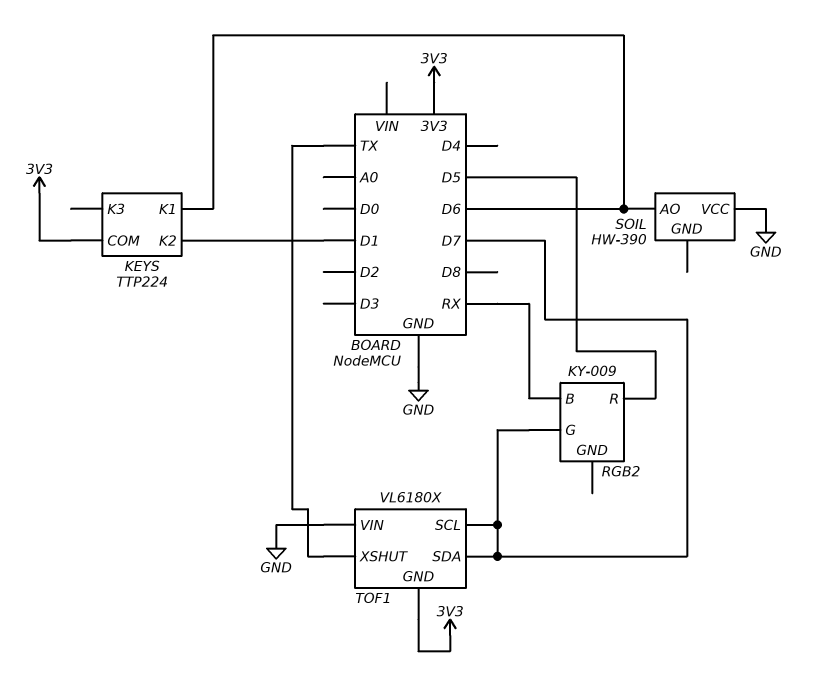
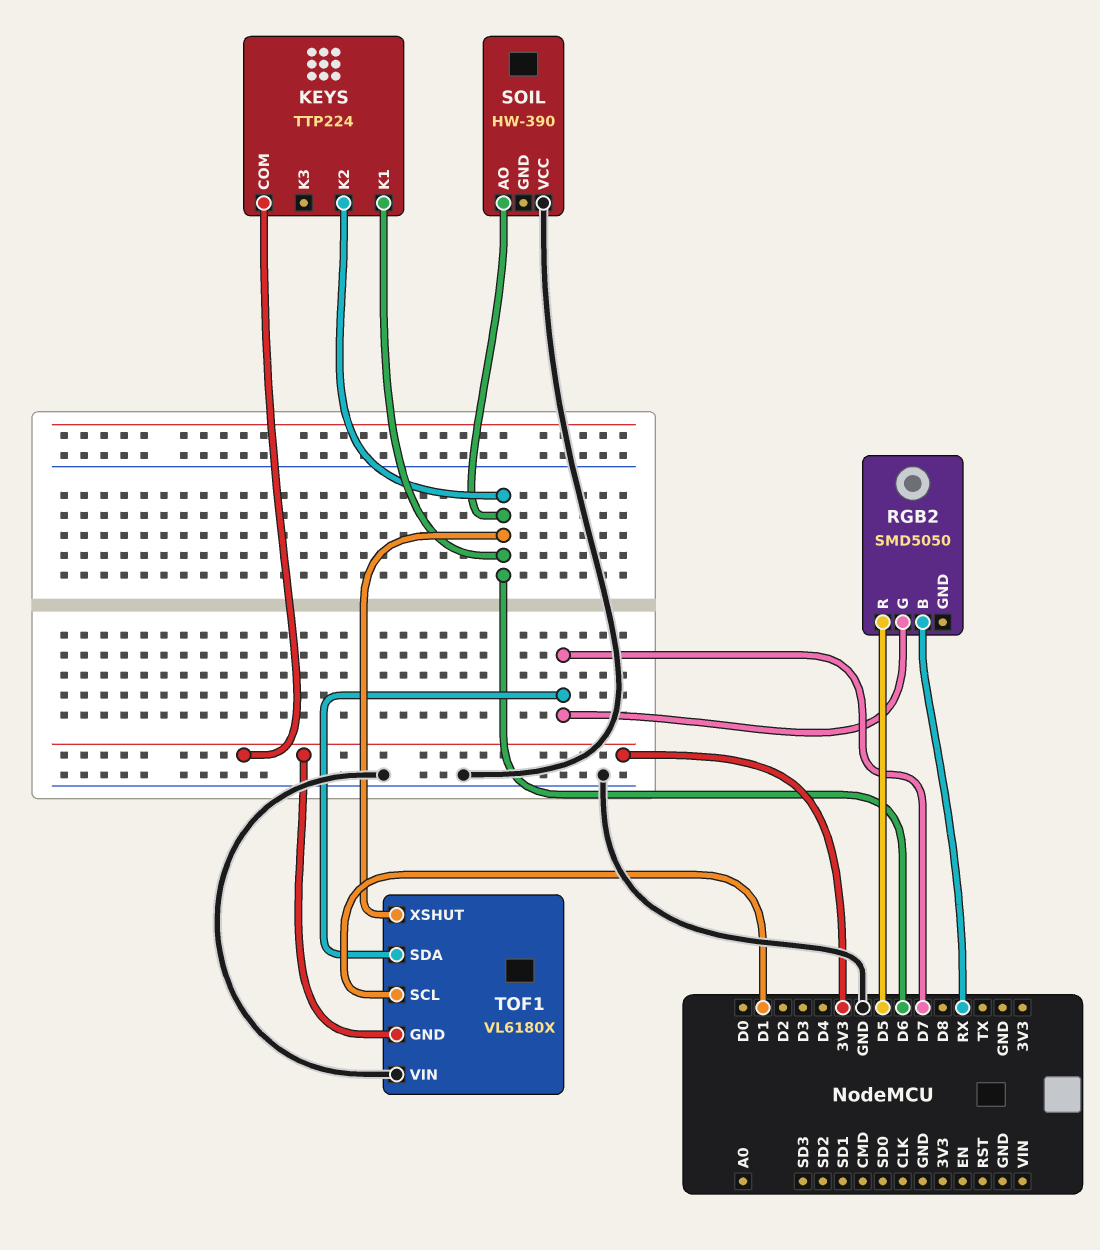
KEYS pin K2: D1 -> D6
RGB2: KY-009 -> SMD5050
TOF1 pin SCL: D7 -> D1
TOF1 pin XSHUT: TX -> D6

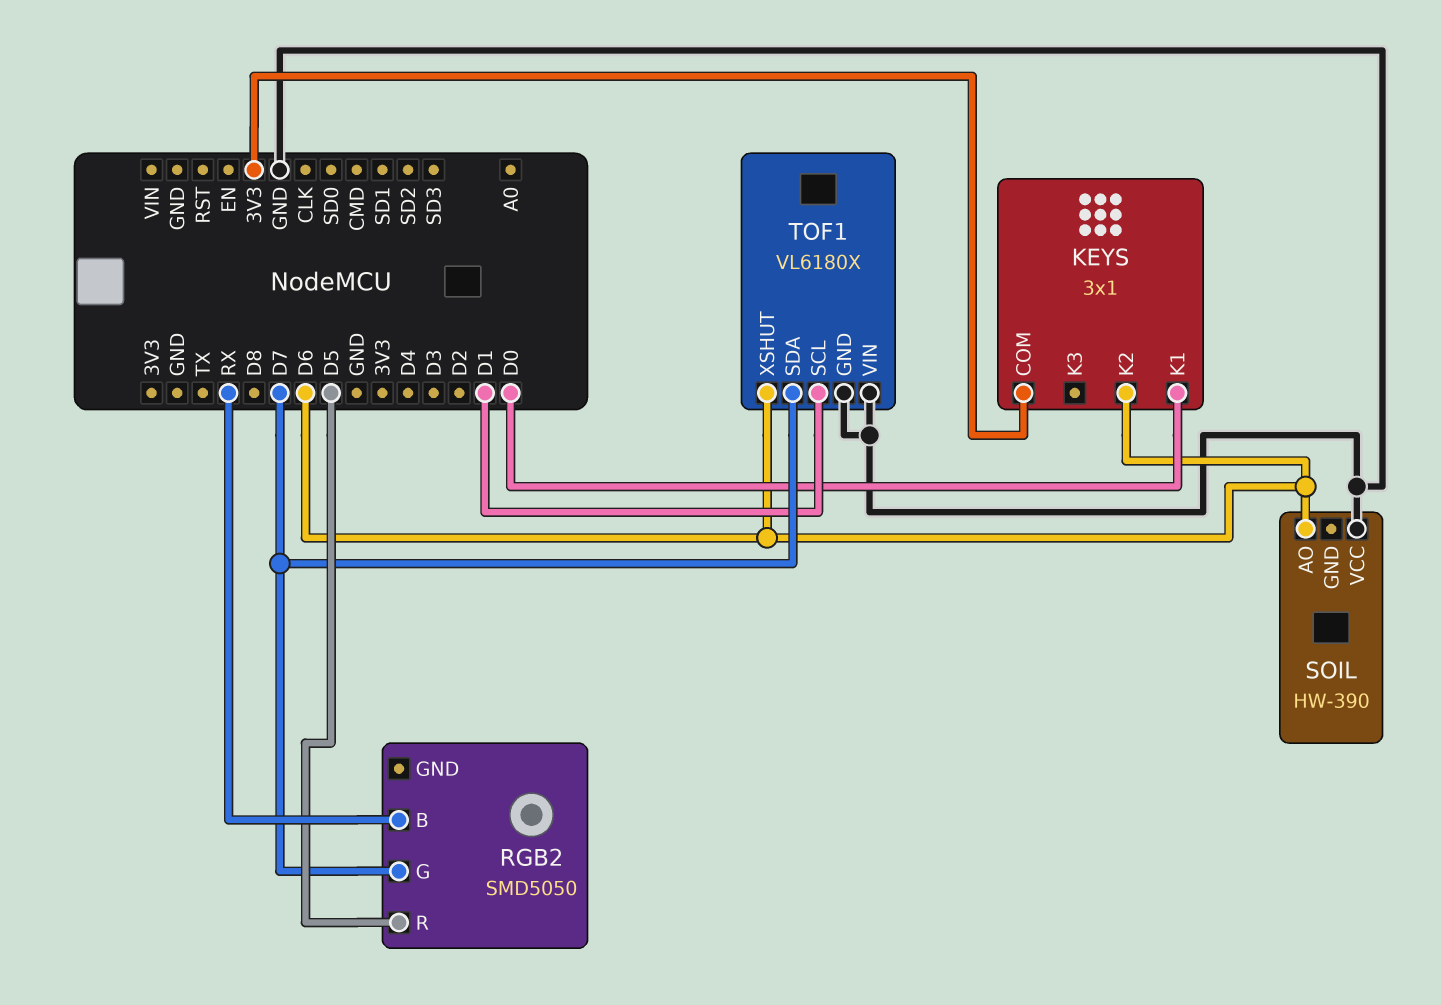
KEYS: TTP224 -> 3x1
KEYS pin K1: D6 -> D0
TOF1 pin GND: 3V3 -> GND

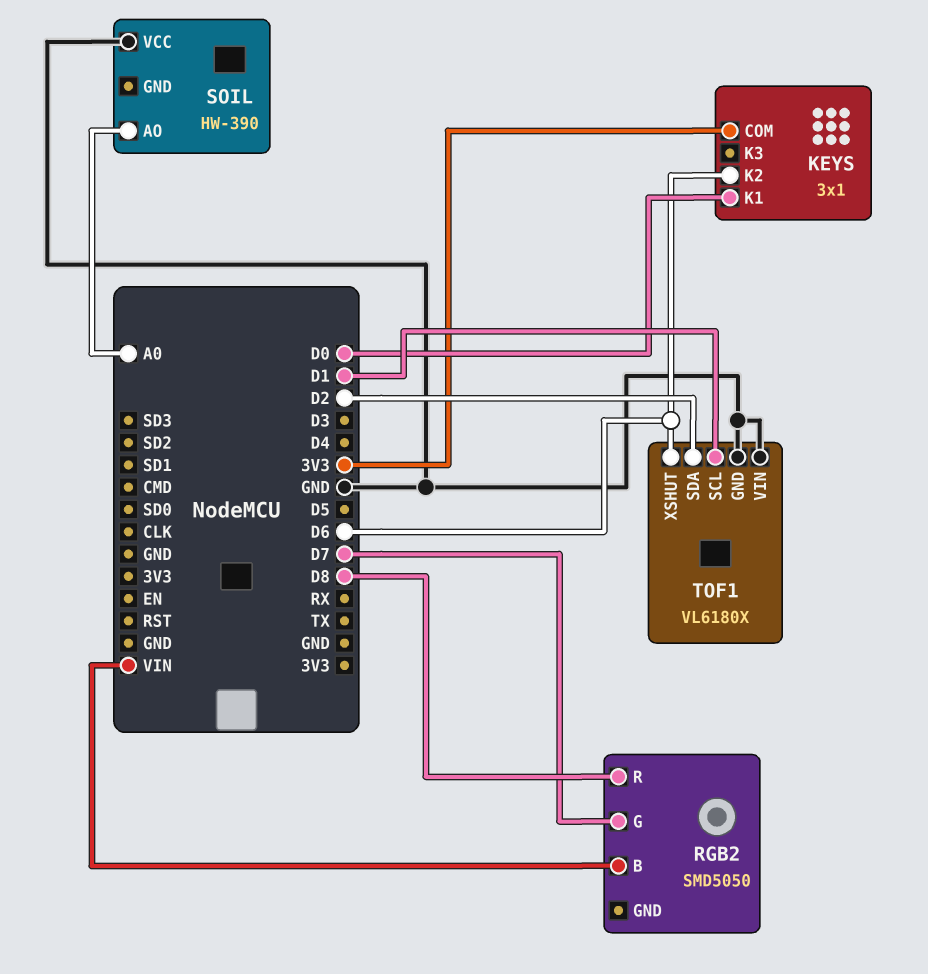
RGB2 pin B: RX -> VIN
RGB2 pin R: D5 -> D8
SOIL pin AO: D6 -> A0
TOF1 pin SDA: D7 -> D2

